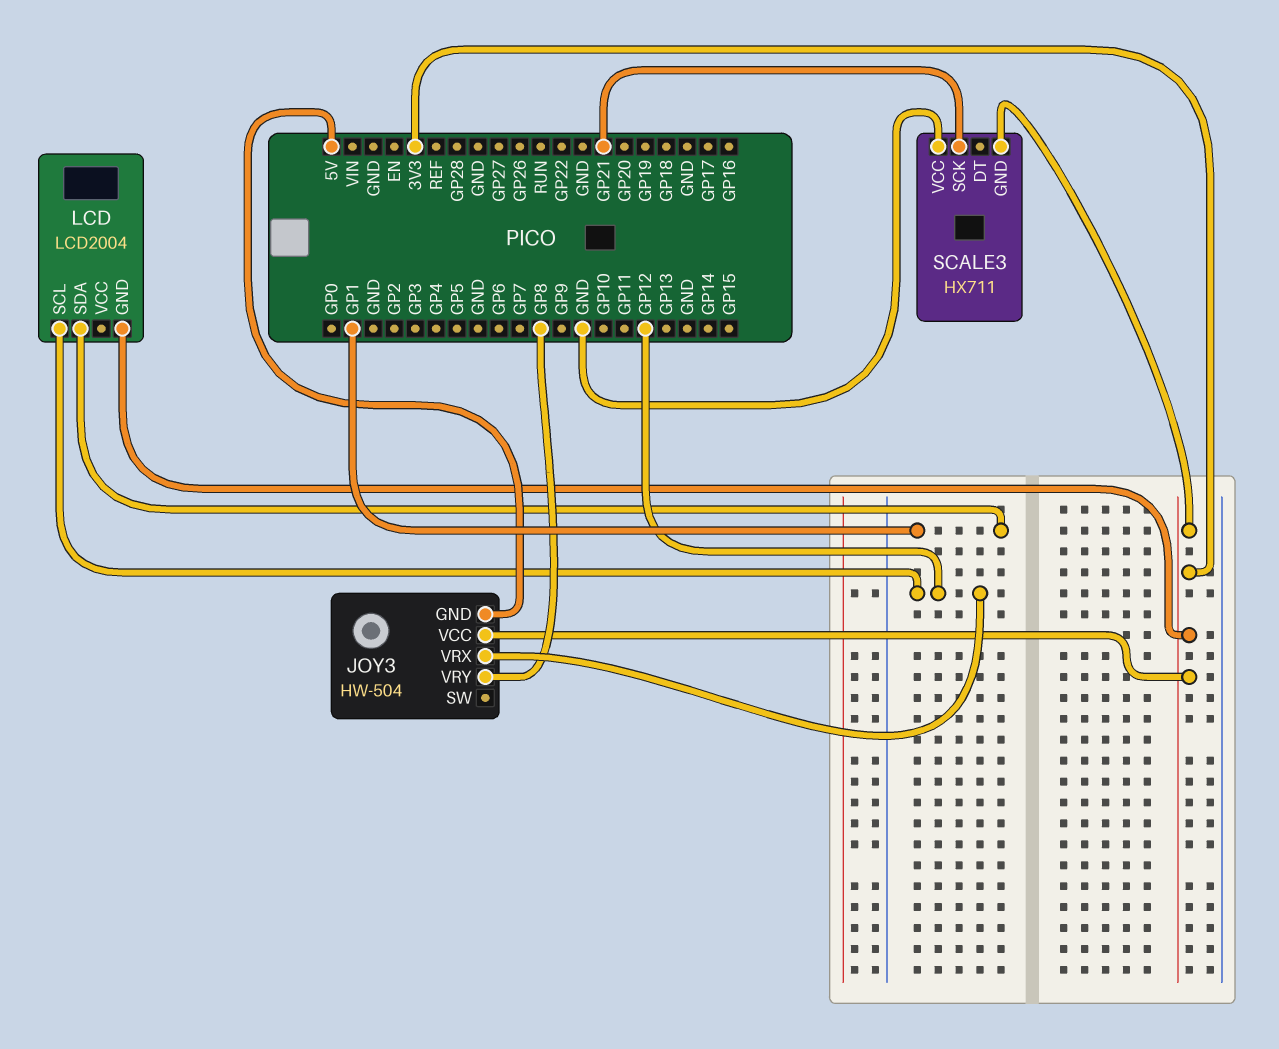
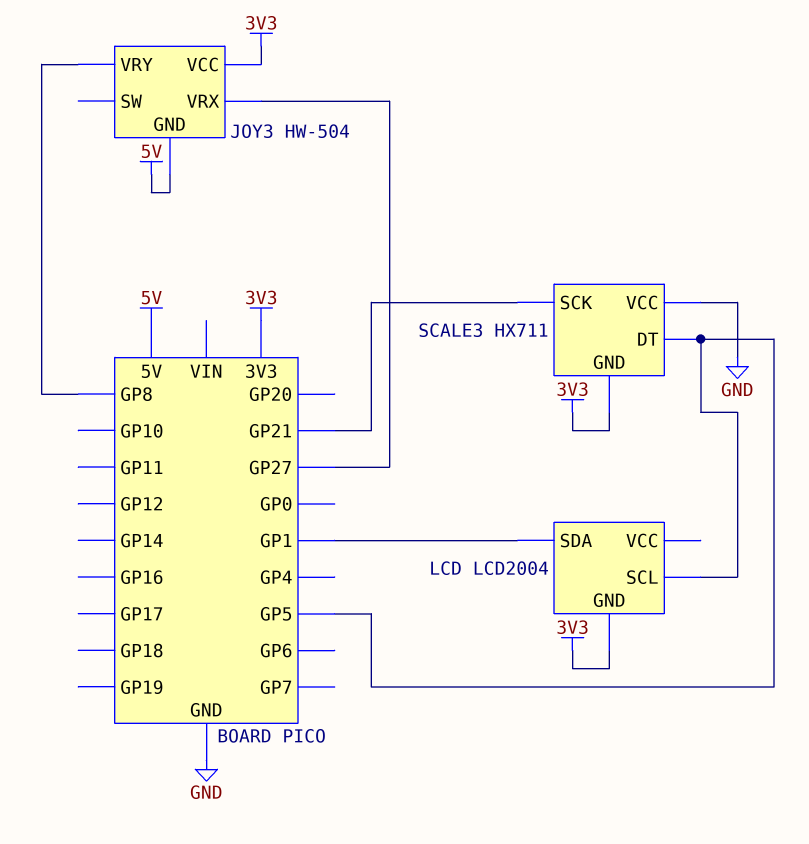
JOY3 pin VRX: GP12 -> GP27
LCD pin SCL: GP12 -> GP5
SCALE3 pin DT: none -> GP5

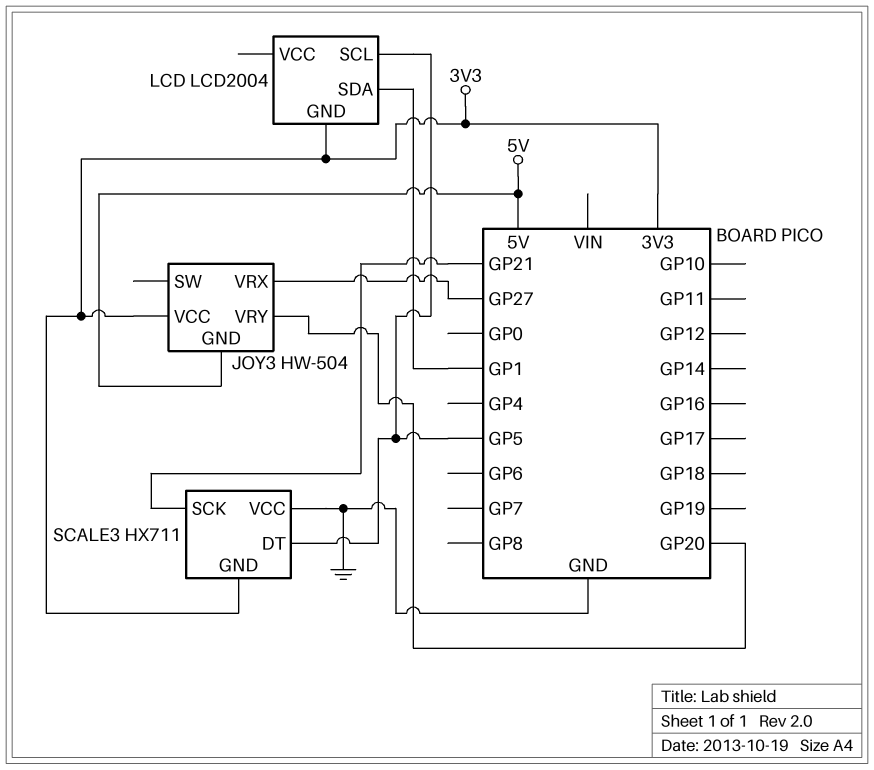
JOY3 pin VRY: GP8 -> GP20

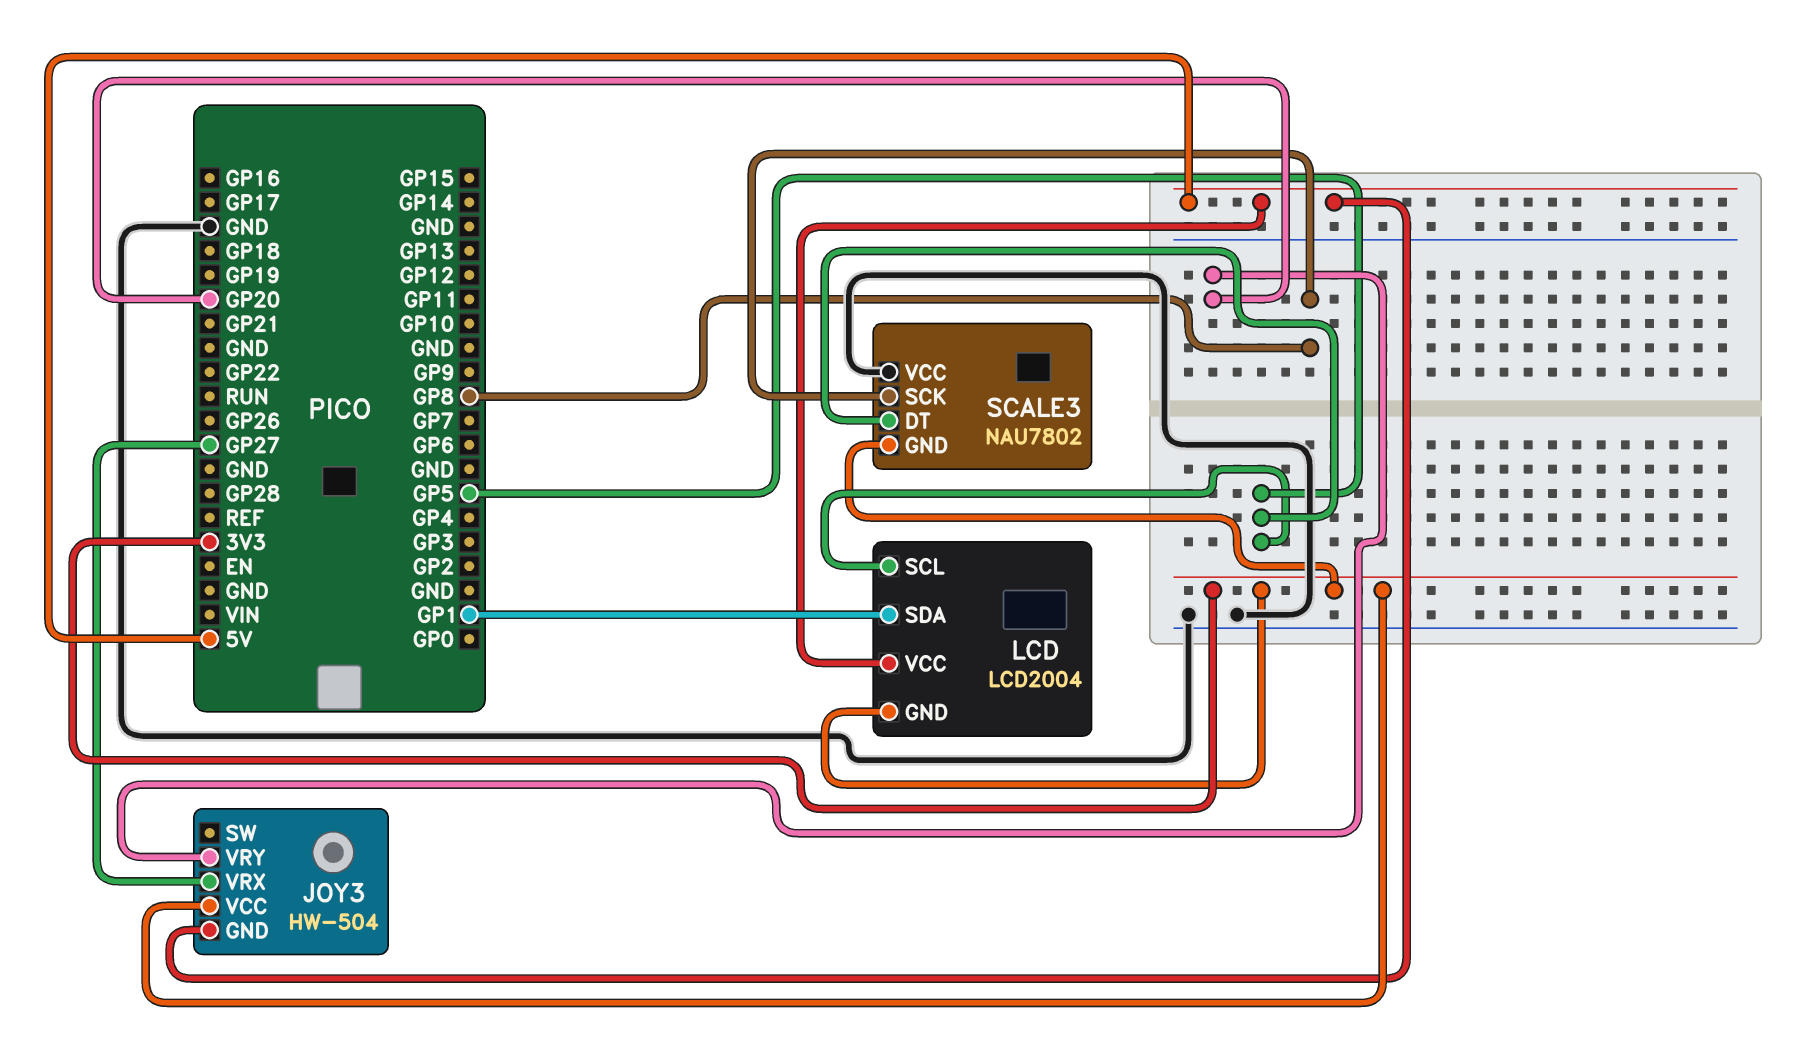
LCD pin VCC: none -> 5V
SCALE3: HX711 -> NAU7802
SCALE3 pin SCK: GP21 -> GP8

